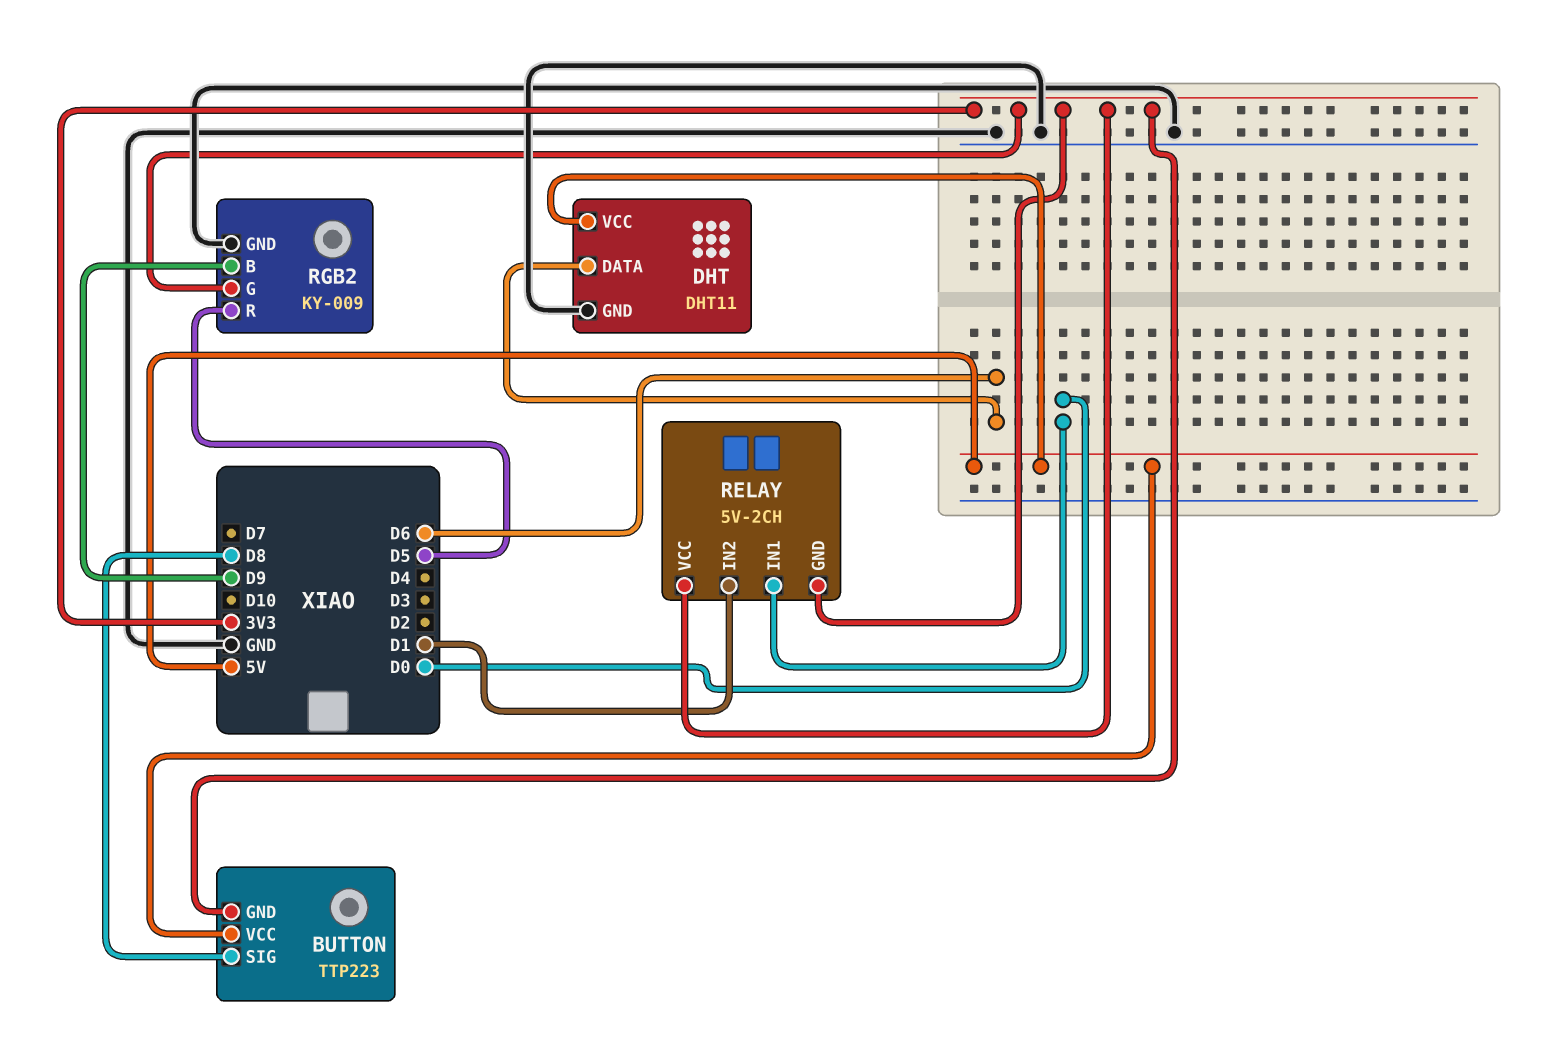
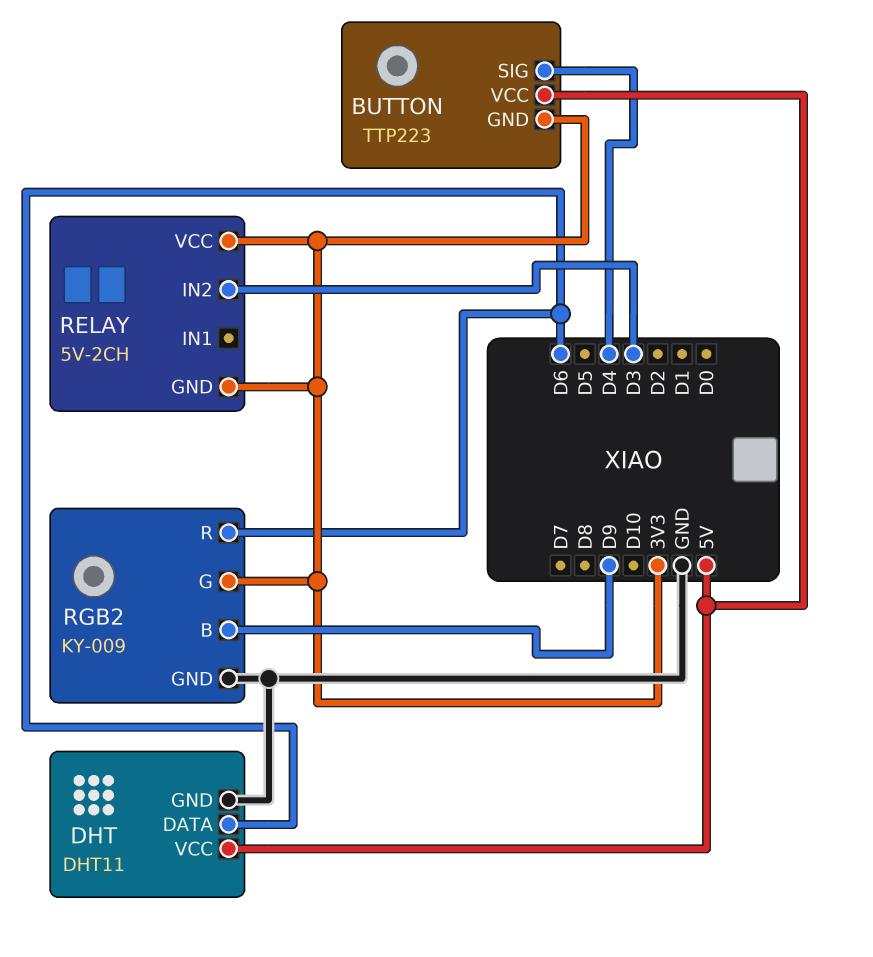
BUTTON pin SIG: D8 -> D4
RELAY pin IN1: D0 -> none
RELAY pin IN2: D1 -> D3
RGB2 pin R: D5 -> D6

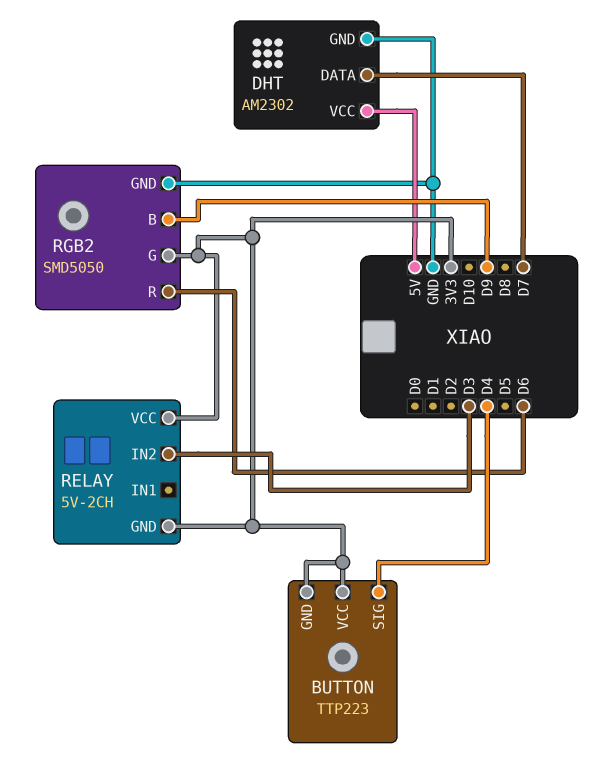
BUTTON pin VCC: 5V -> 3V3
DHT: DHT11 -> AM2302
DHT pin DATA: D6 -> D7
RGB2: KY-009 -> SMD5050

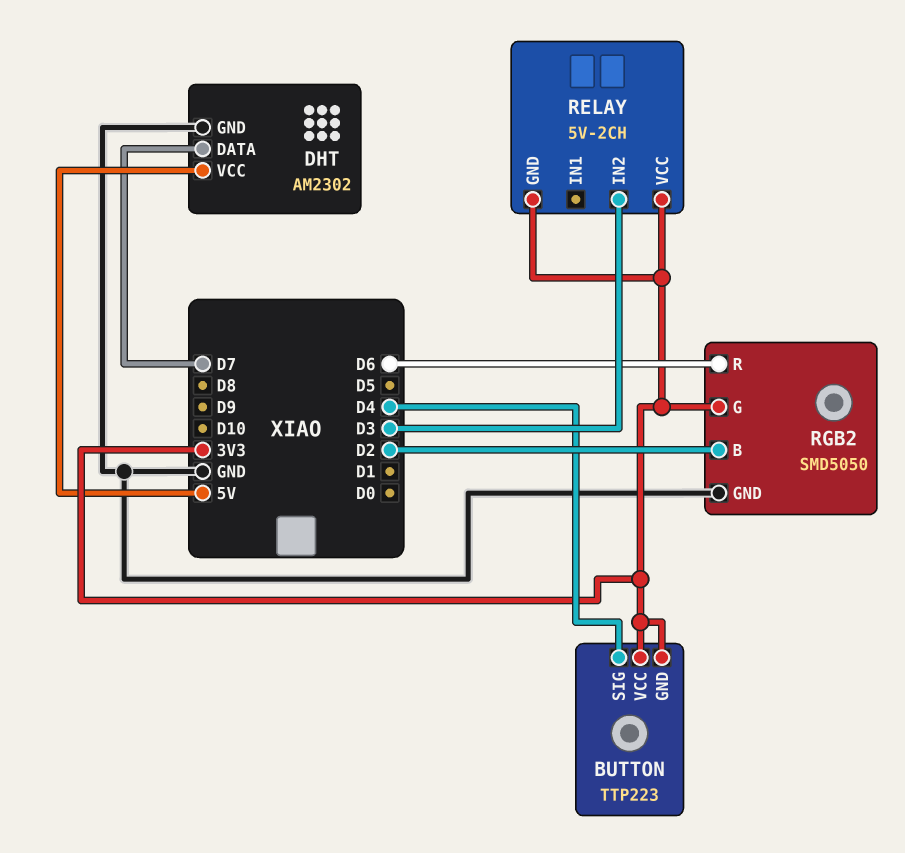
RGB2 pin B: D9 -> D2

